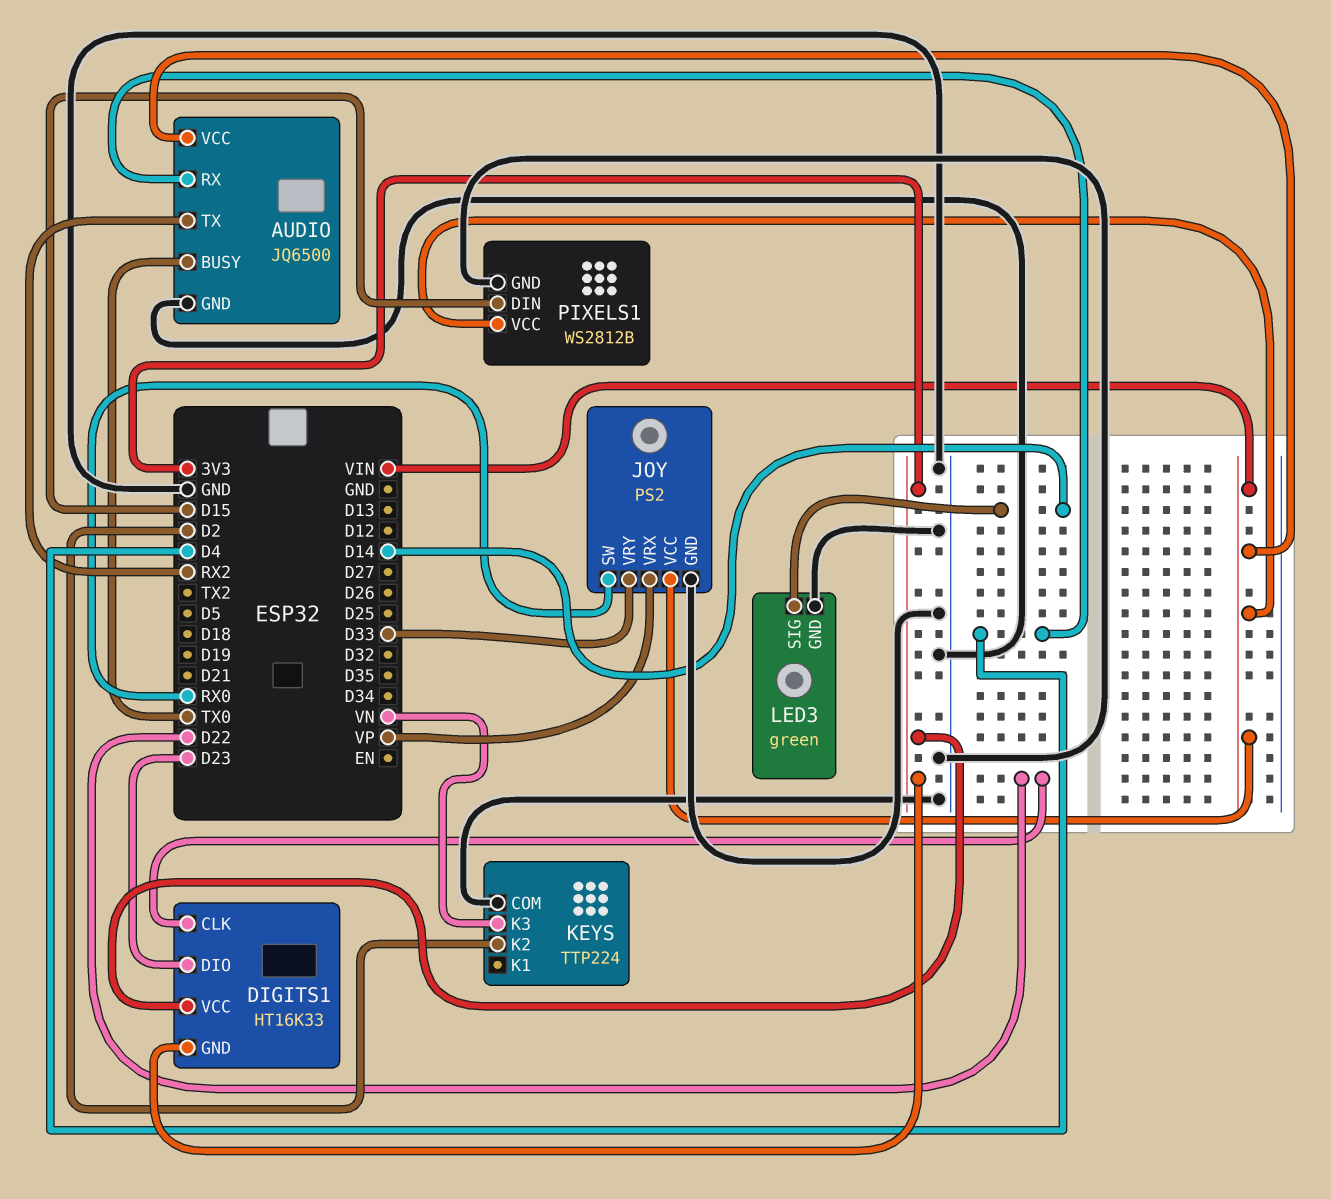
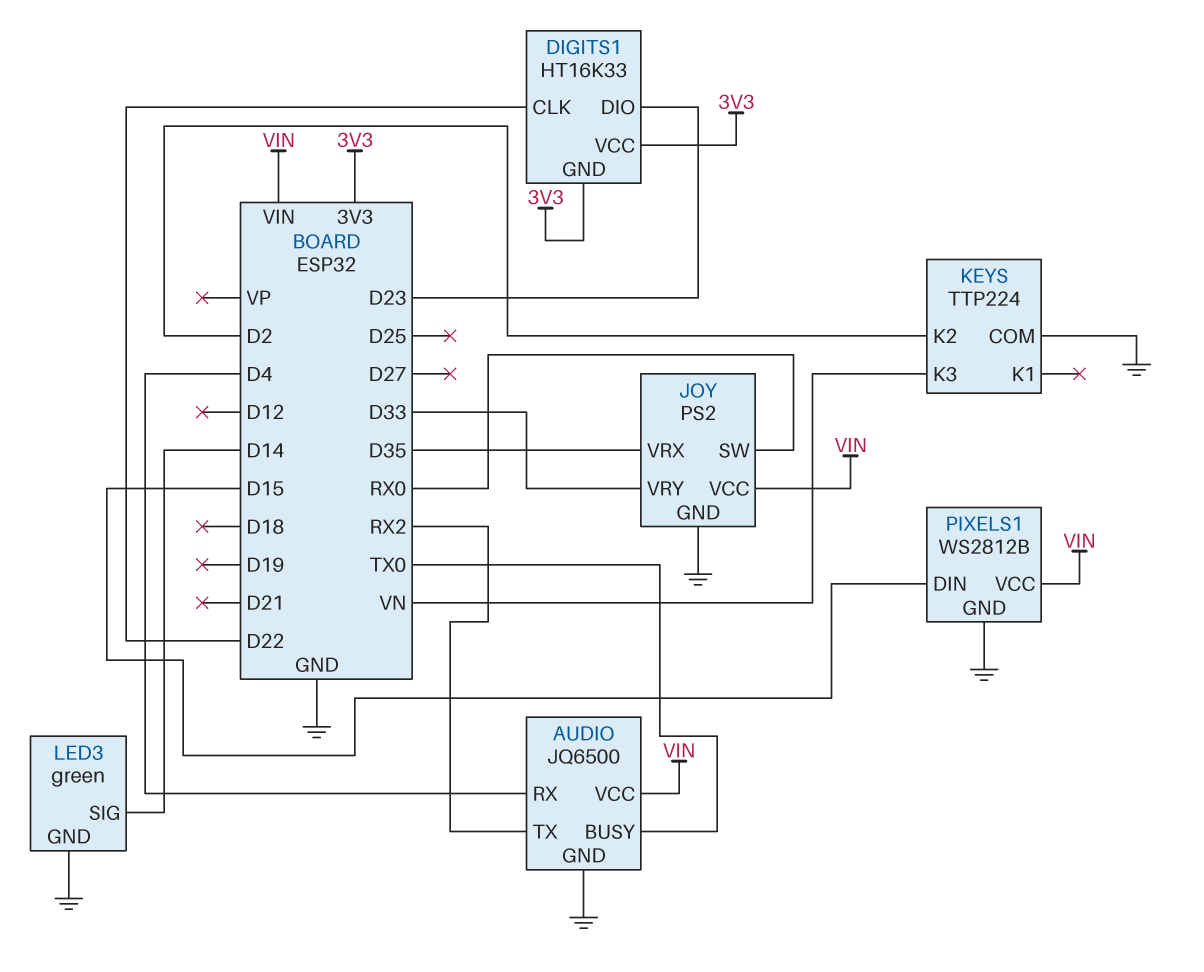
JOY pin VRX: VP -> D35

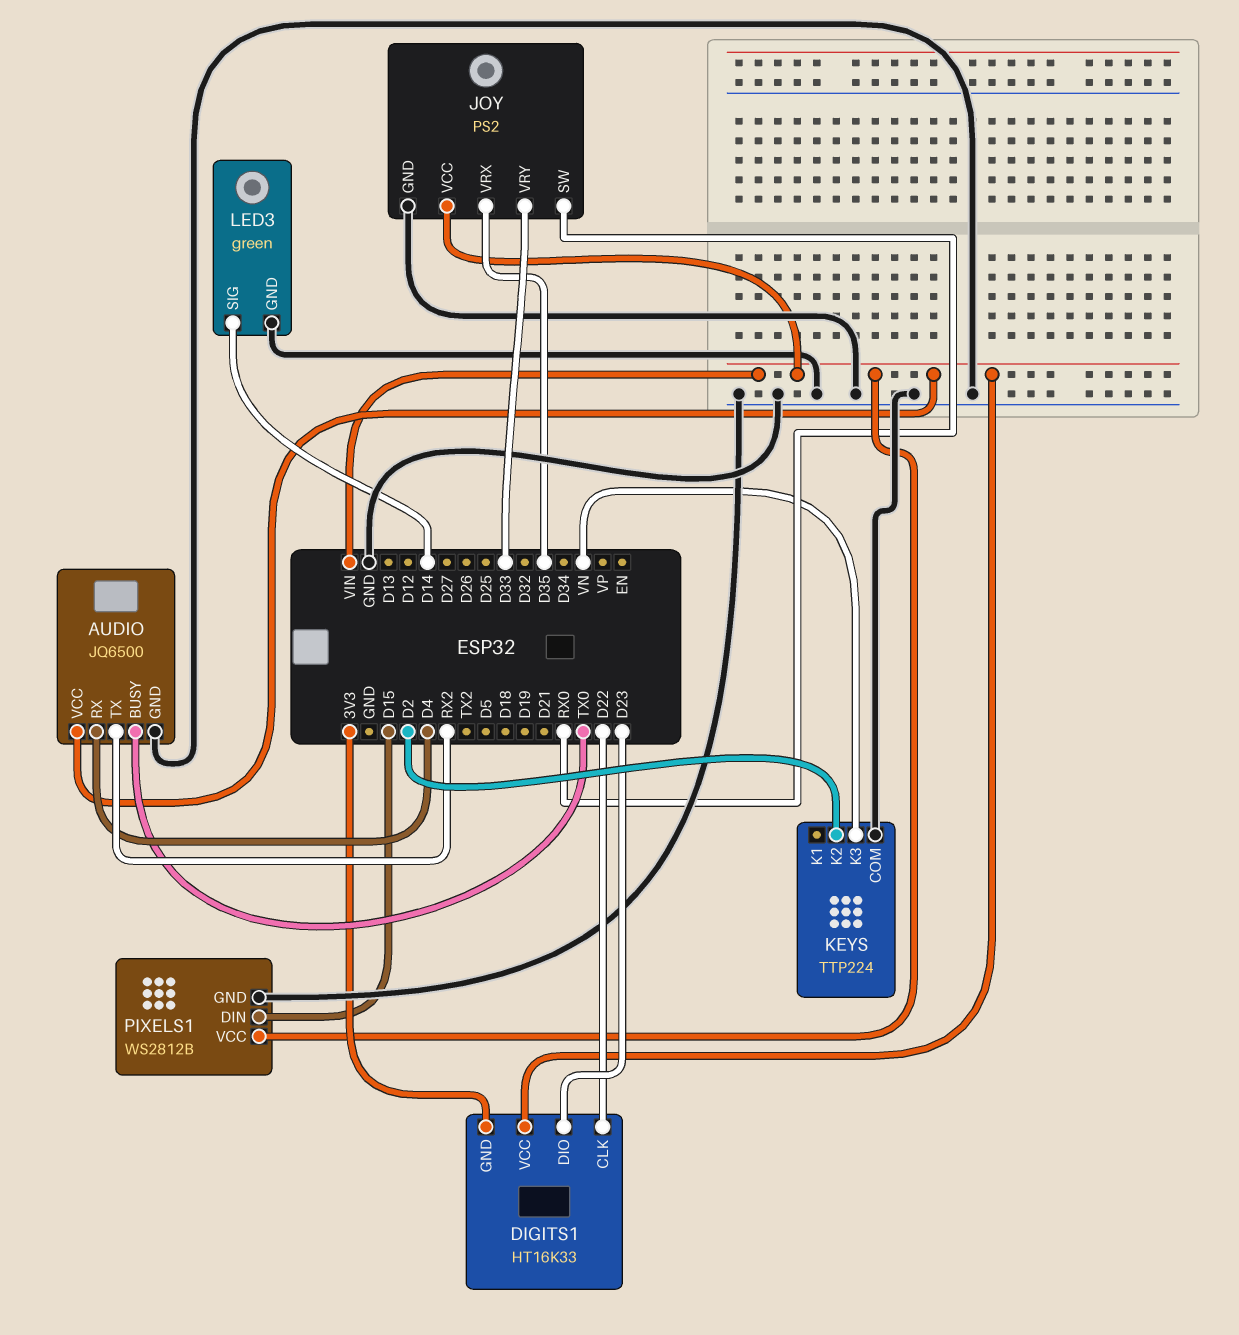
DIGITS1 pin VCC: 3V3 -> VIN

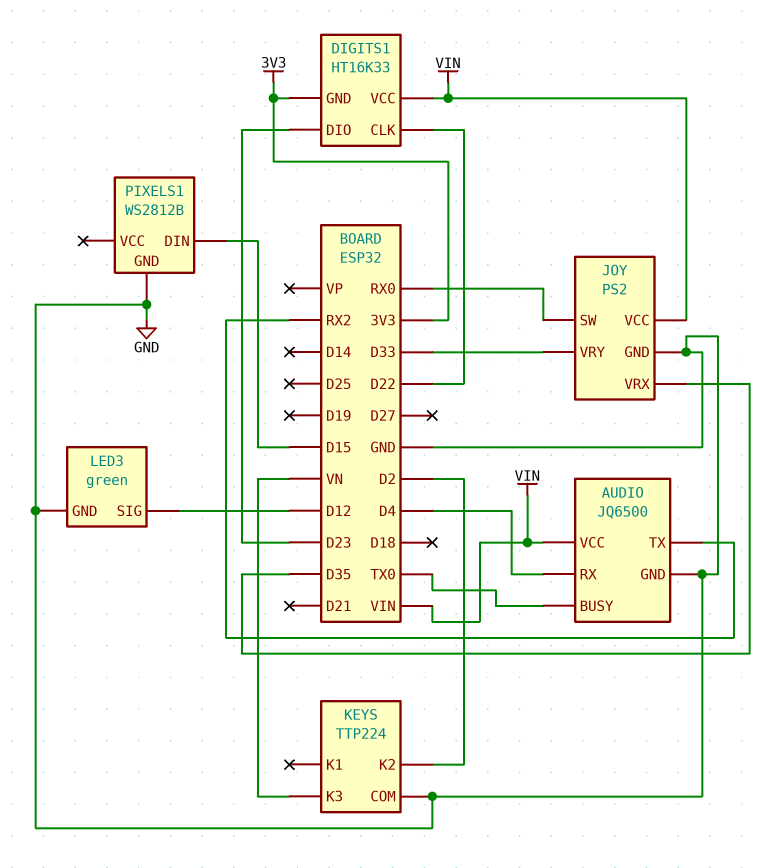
LED3 pin SIG: D14 -> D12
PIXELS1 pin VCC: VIN -> none

